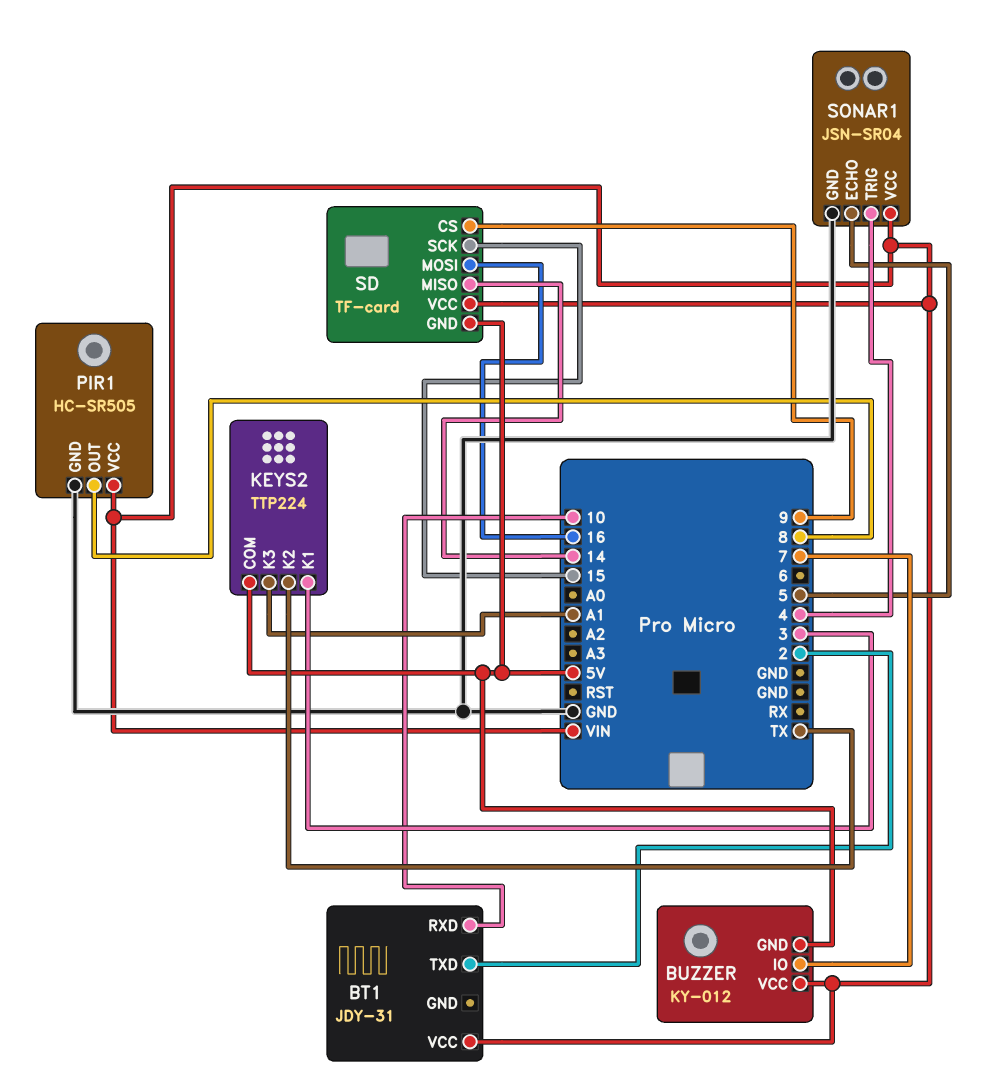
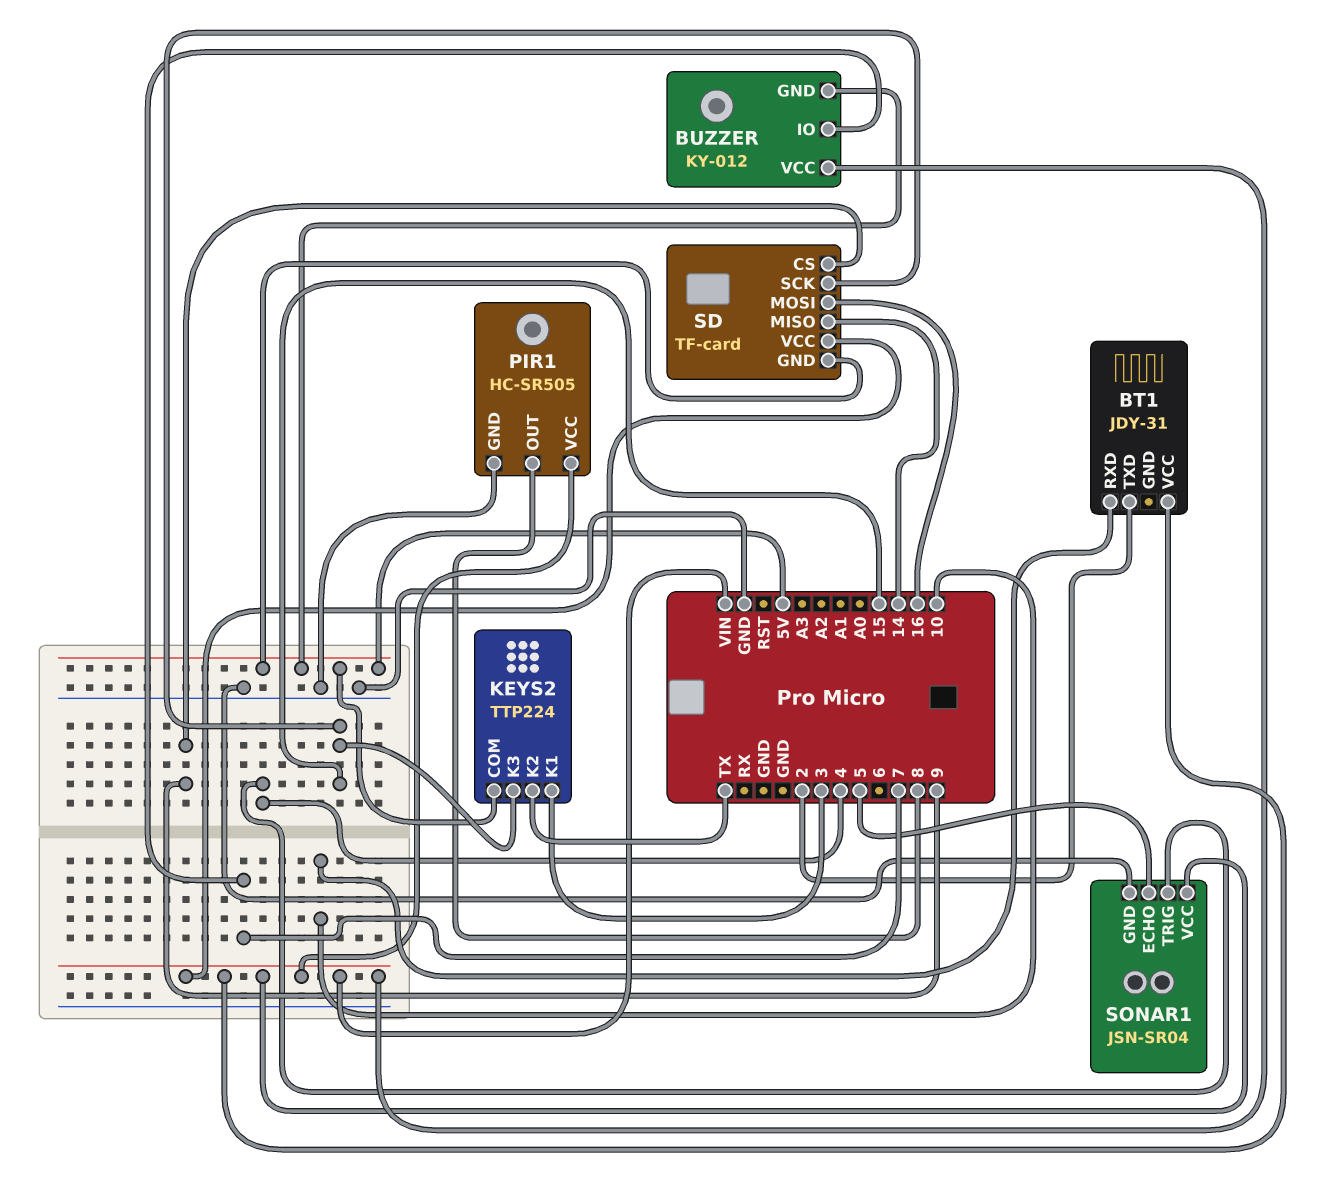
KEYS2 pin K3: A1 -> 15

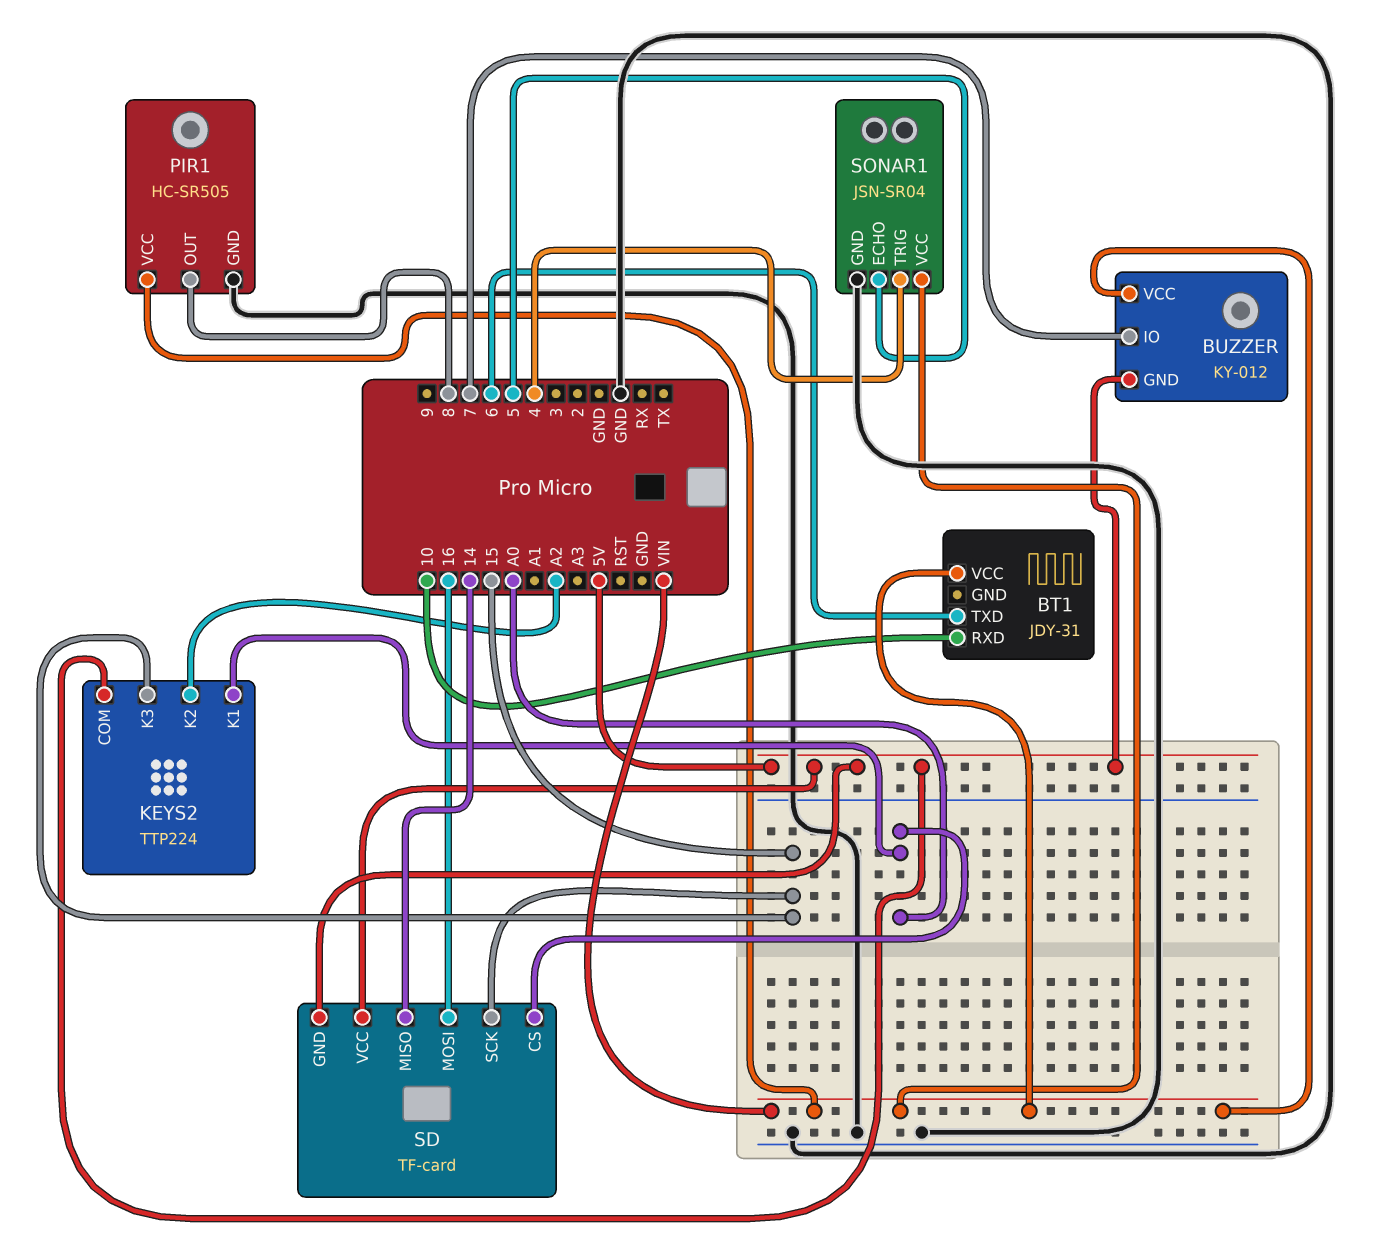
BT1 pin TXD: 2 -> 6
KEYS2 pin K1: 3 -> A0
KEYS2 pin K2: TX -> A2
SD pin CS: 9 -> A0
SD pin VCC: VIN -> 5V

